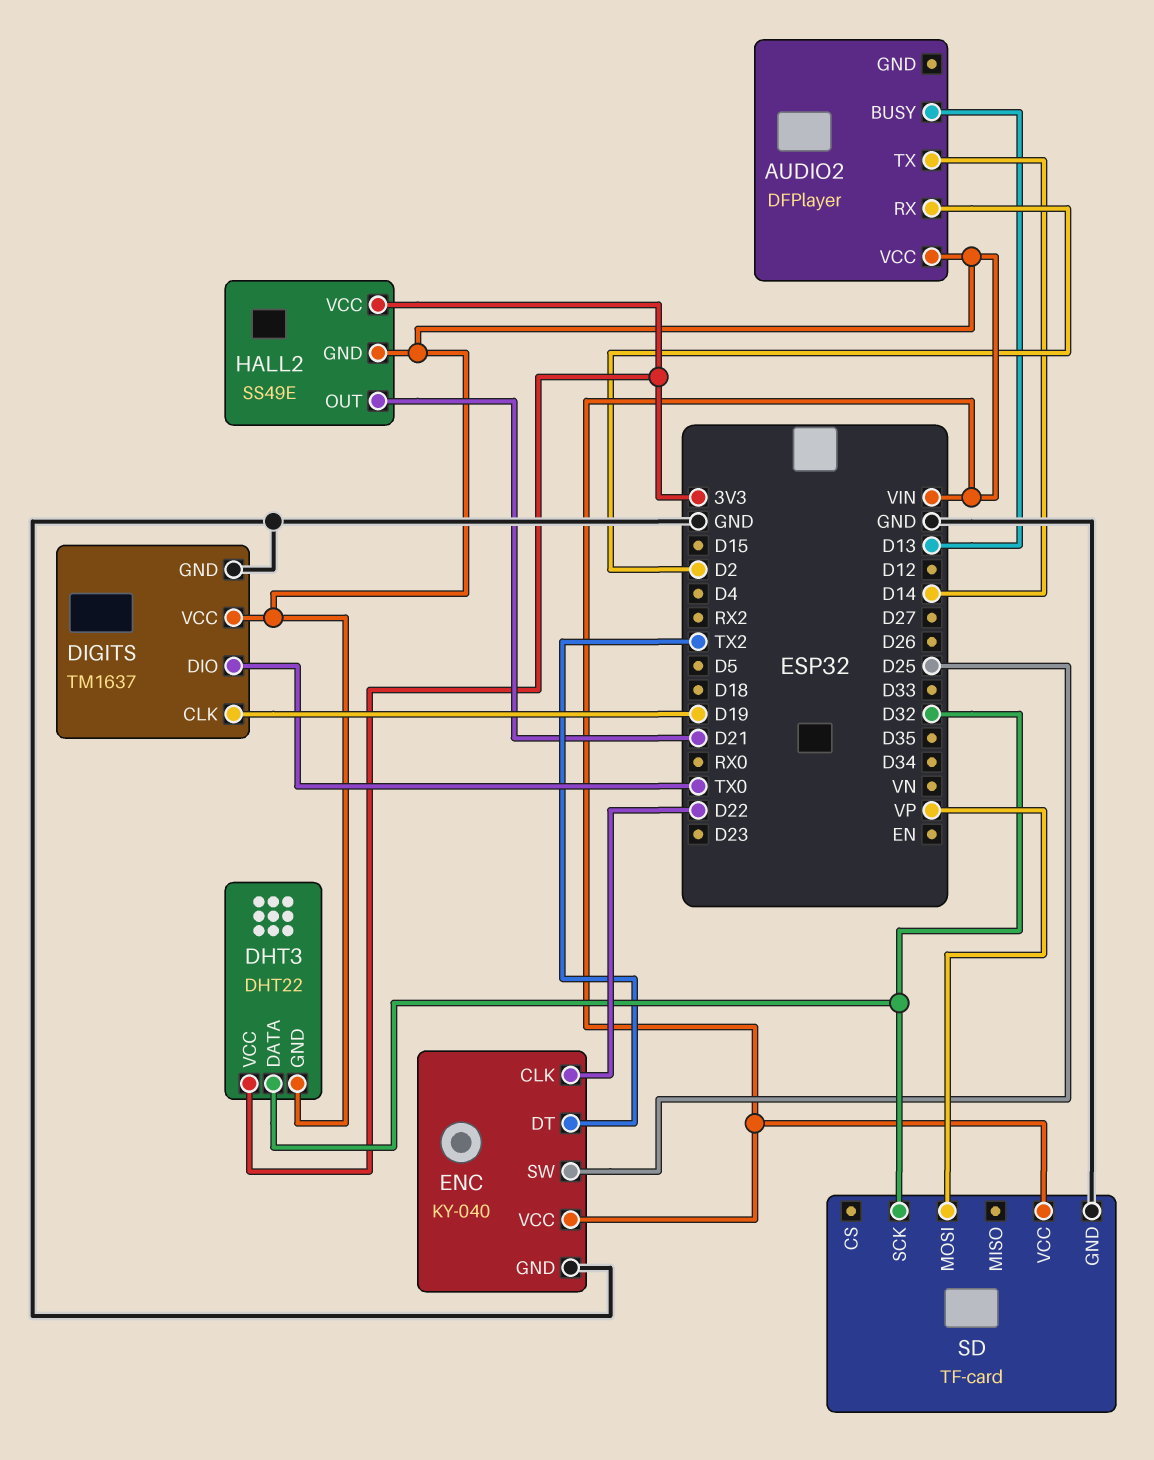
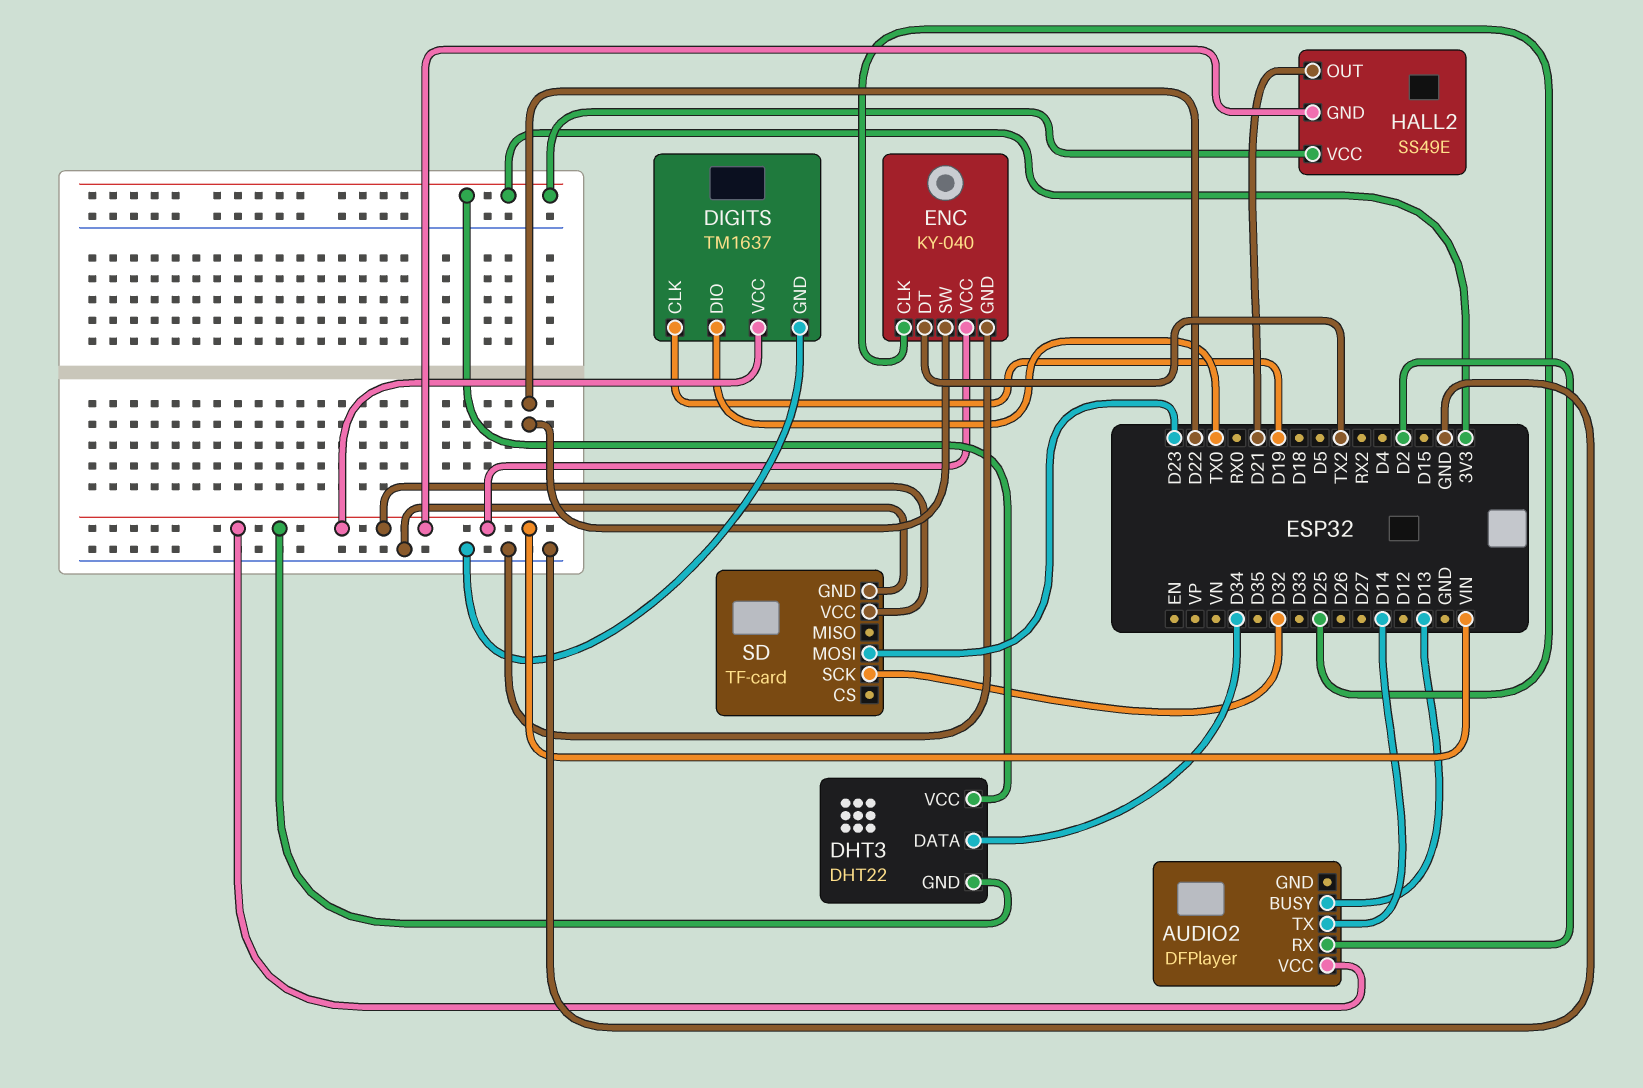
DHT3 pin DATA: D32 -> D34
ENC pin CLK: D22 -> D25
ENC pin SW: D25 -> D22
SD pin MOSI: VP -> D23

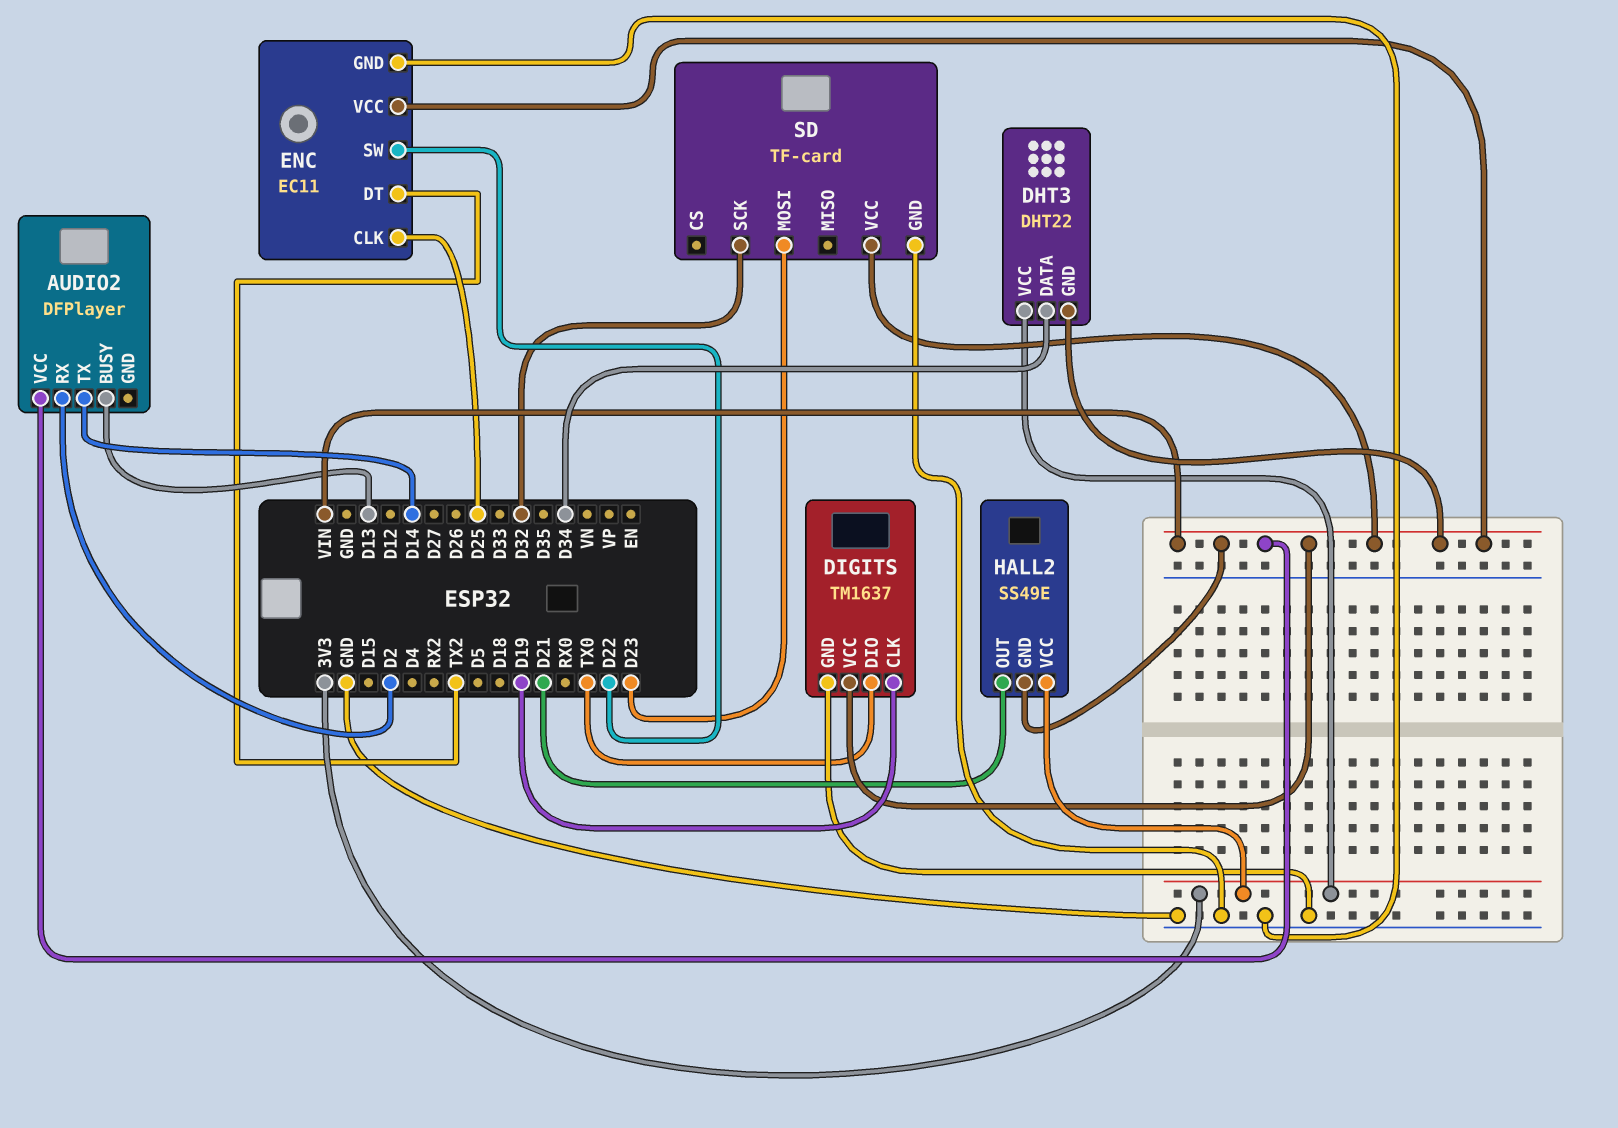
ENC: KY-040 -> EC11

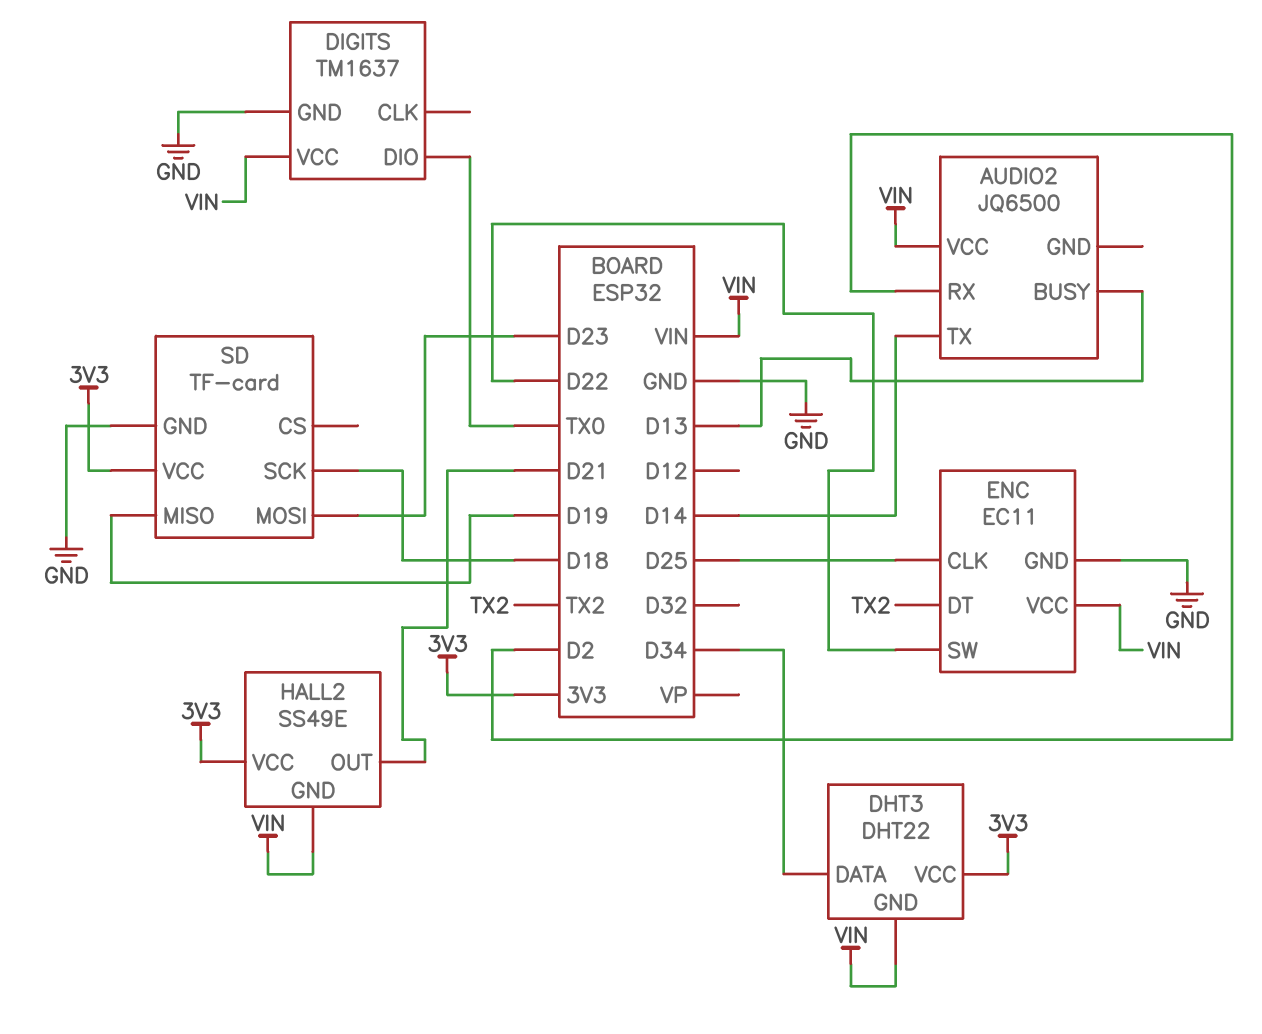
AUDIO2: DFPlayer -> JQ6500
DIGITS pin CLK: D19 -> none
SD pin MISO: none -> D19
SD pin SCK: D32 -> D18
SD pin VCC: VIN -> 3V3

